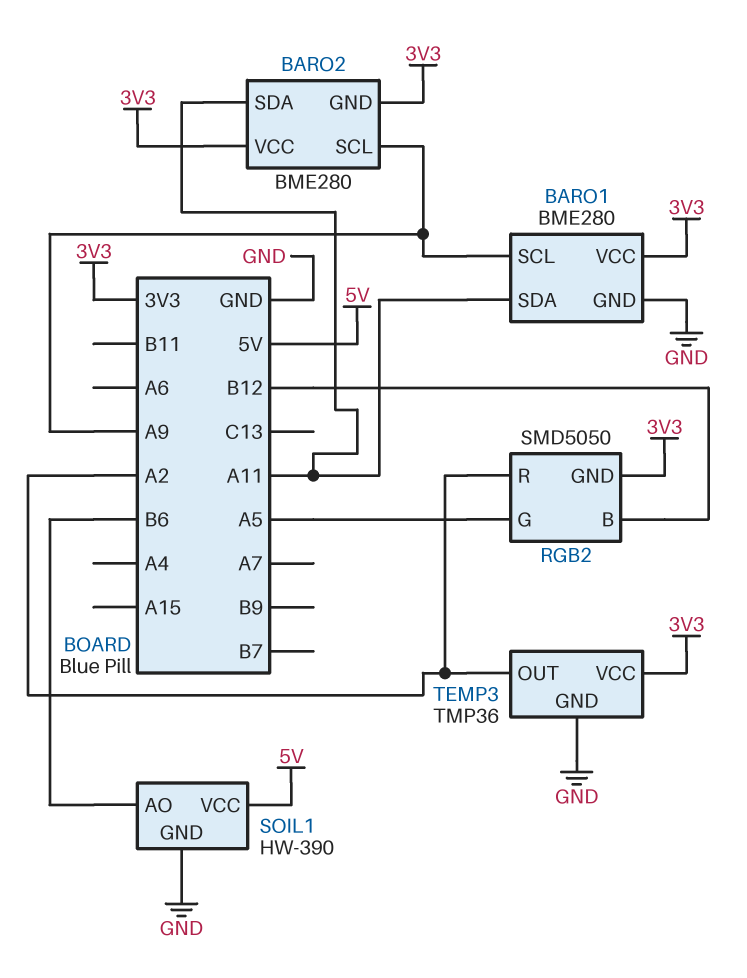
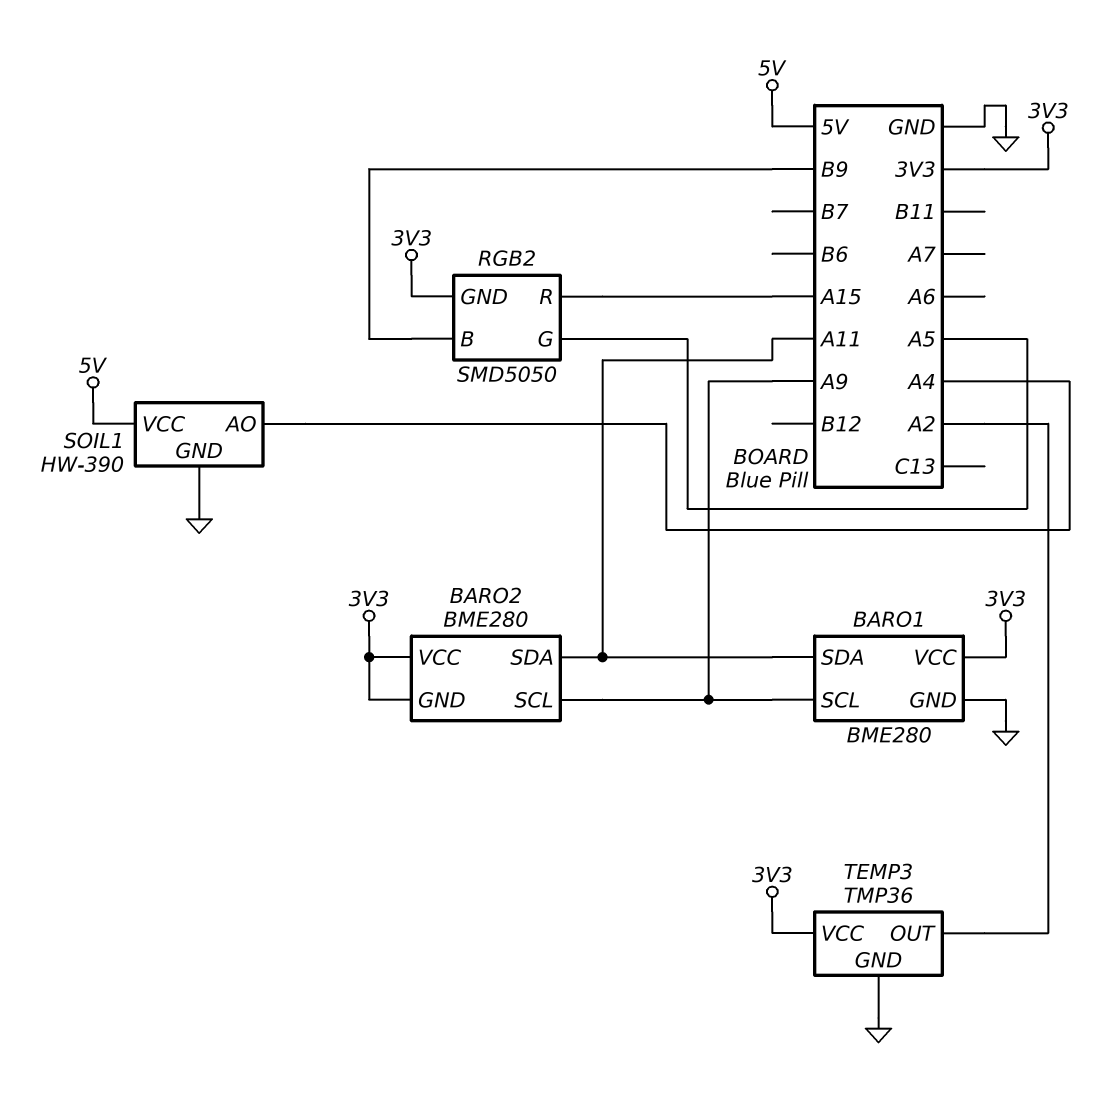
RGB2 pin B: B12 -> B9
RGB2 pin R: A2 -> A15
SOIL1 pin AO: B6 -> A4

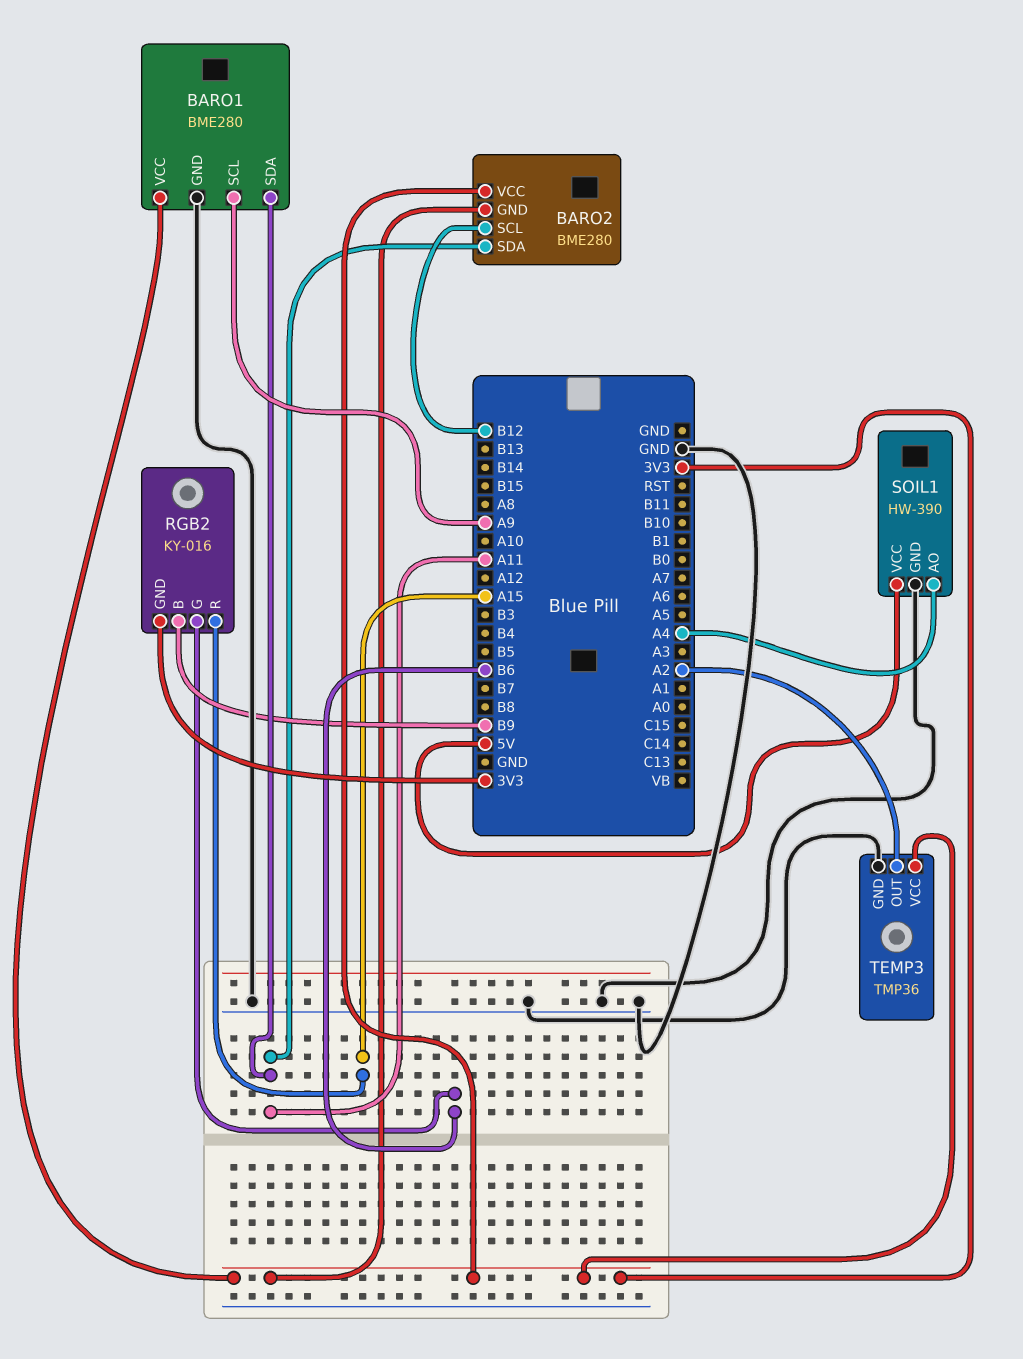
BARO2 pin SCL: A9 -> B12
RGB2: SMD5050 -> KY-016
RGB2 pin G: A5 -> B6

